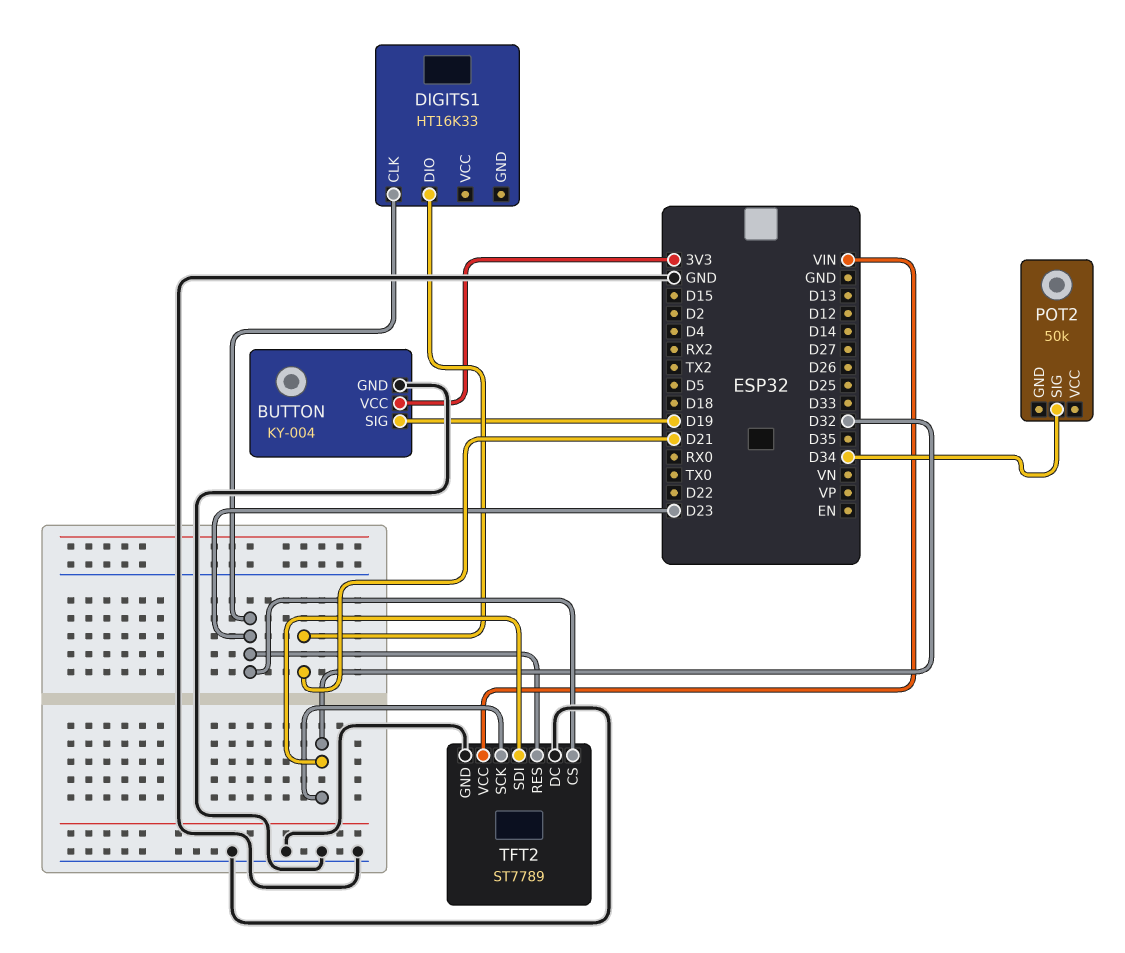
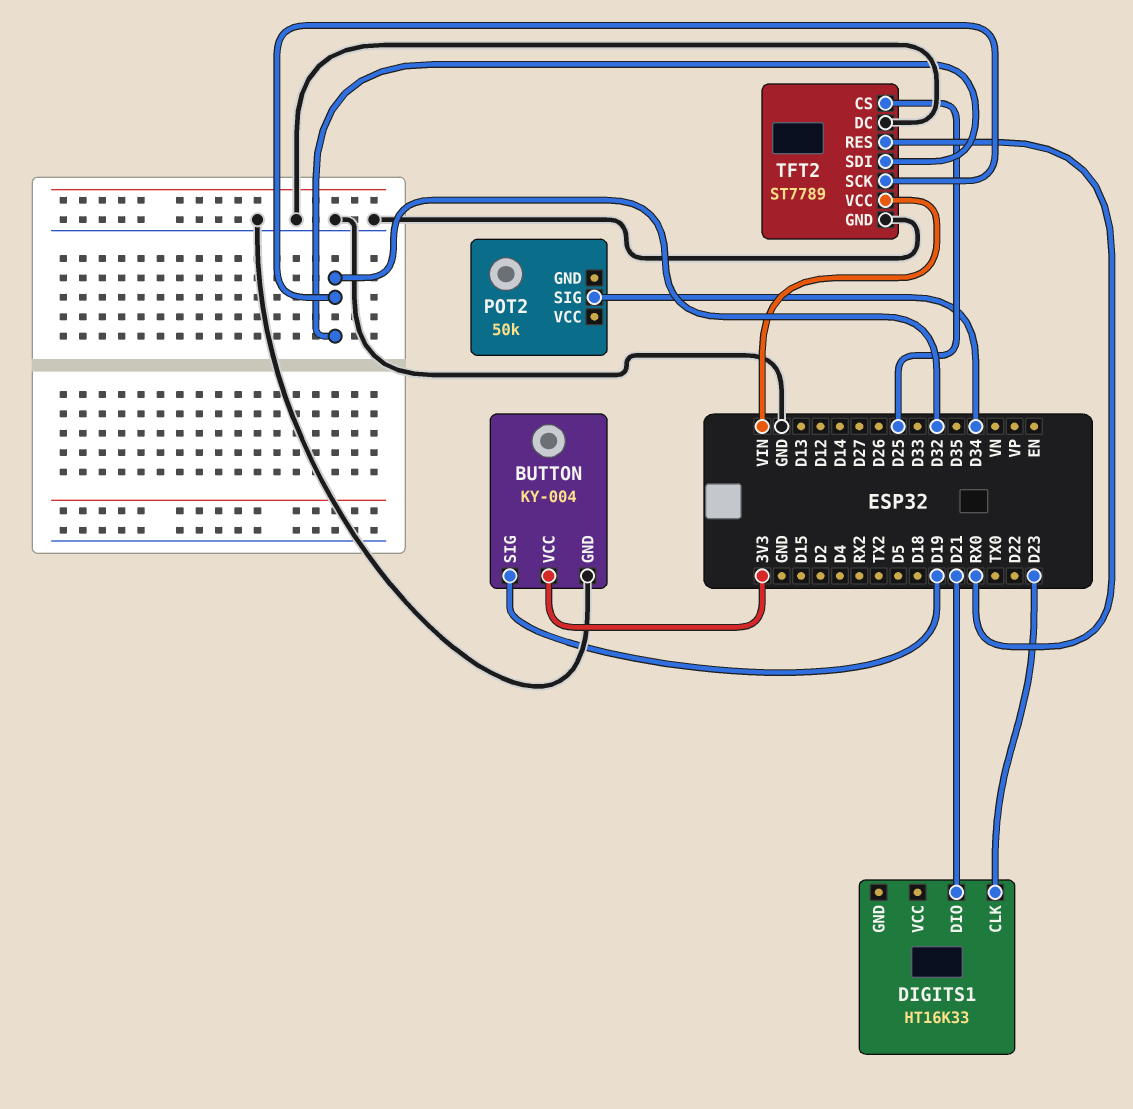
TFT2 pin CS: D23 -> D25
TFT2 pin RES: D23 -> RX0

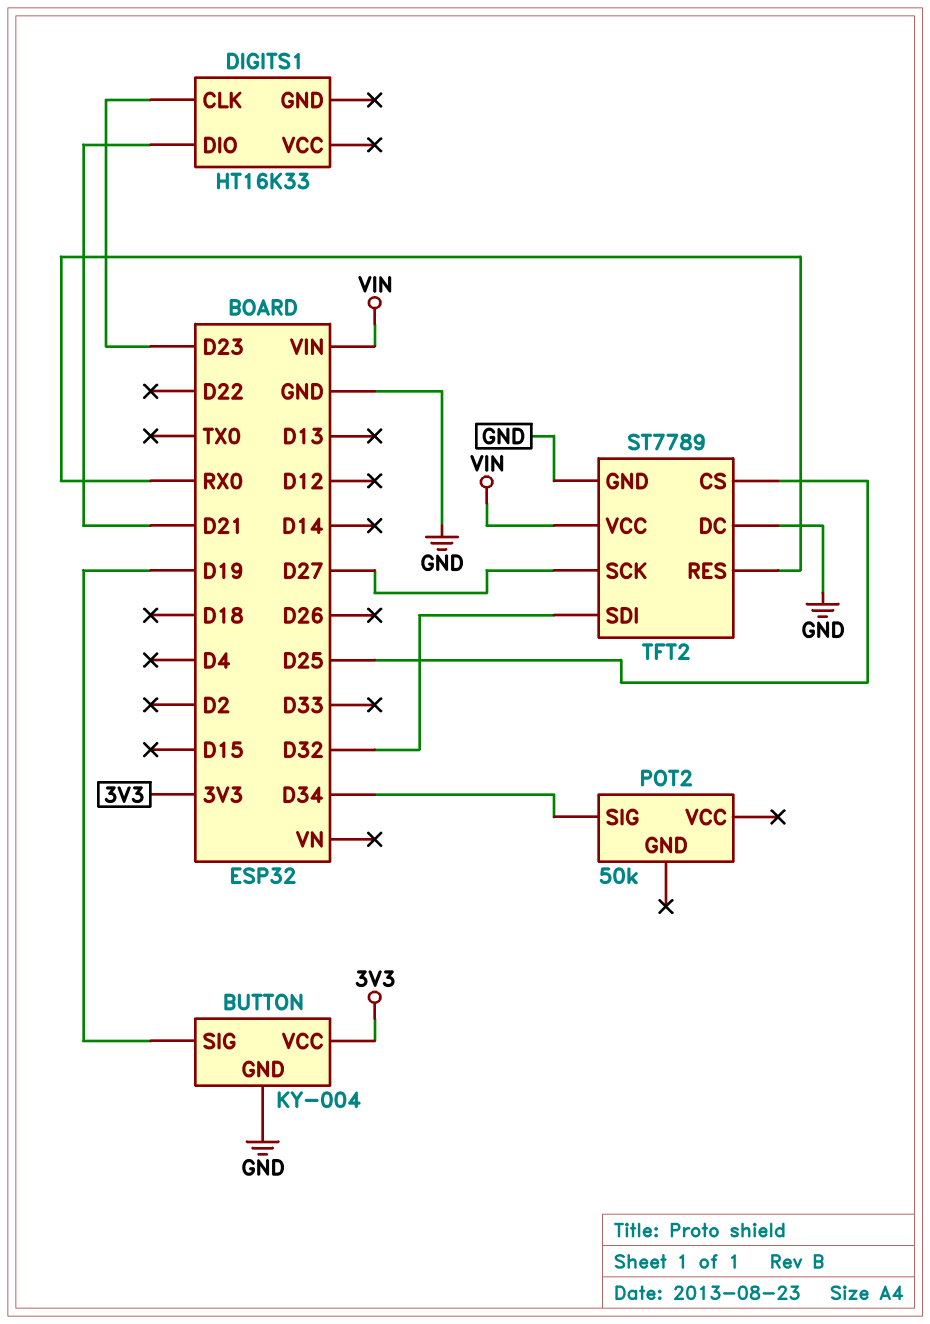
TFT2 pin SCK: D32 -> D27

